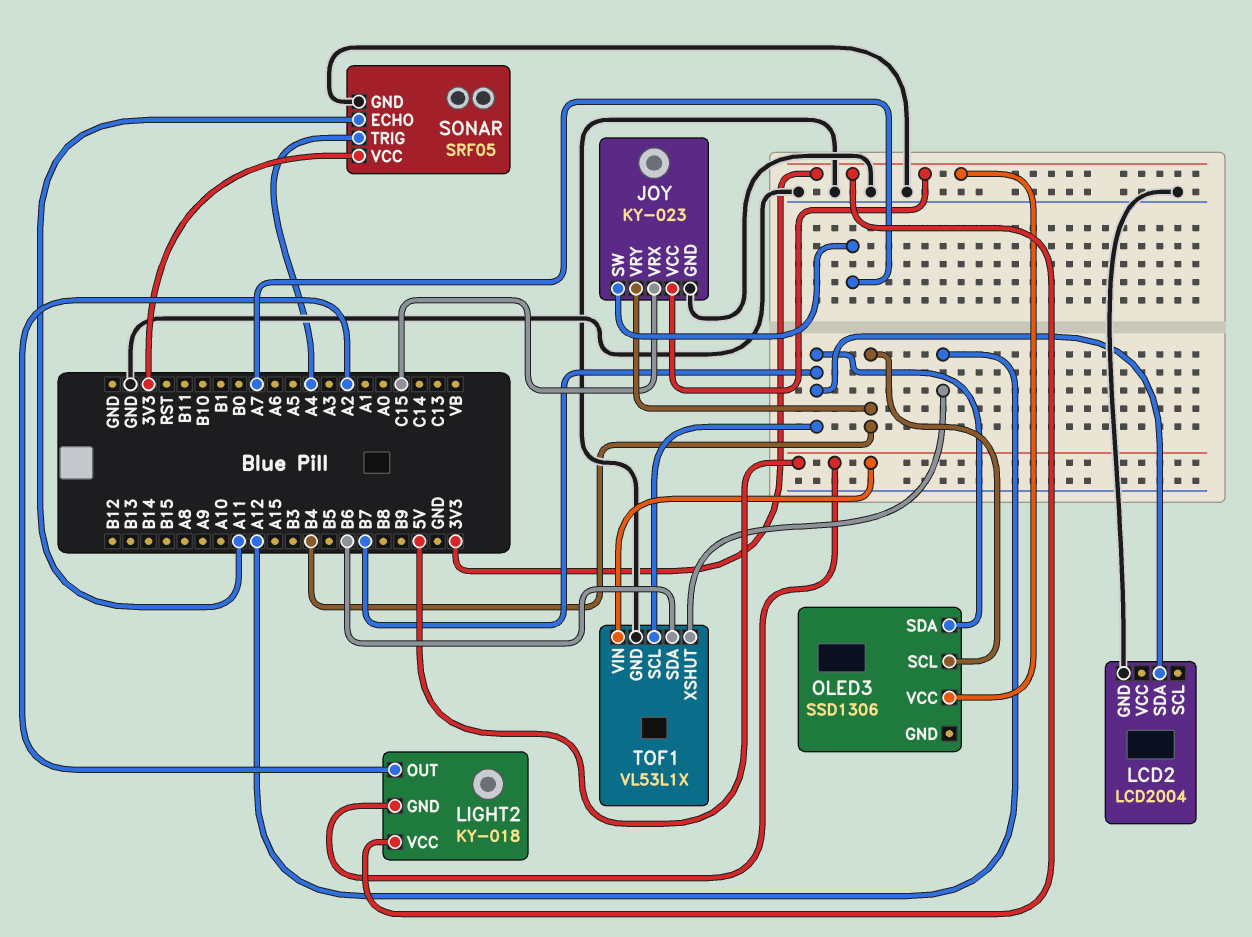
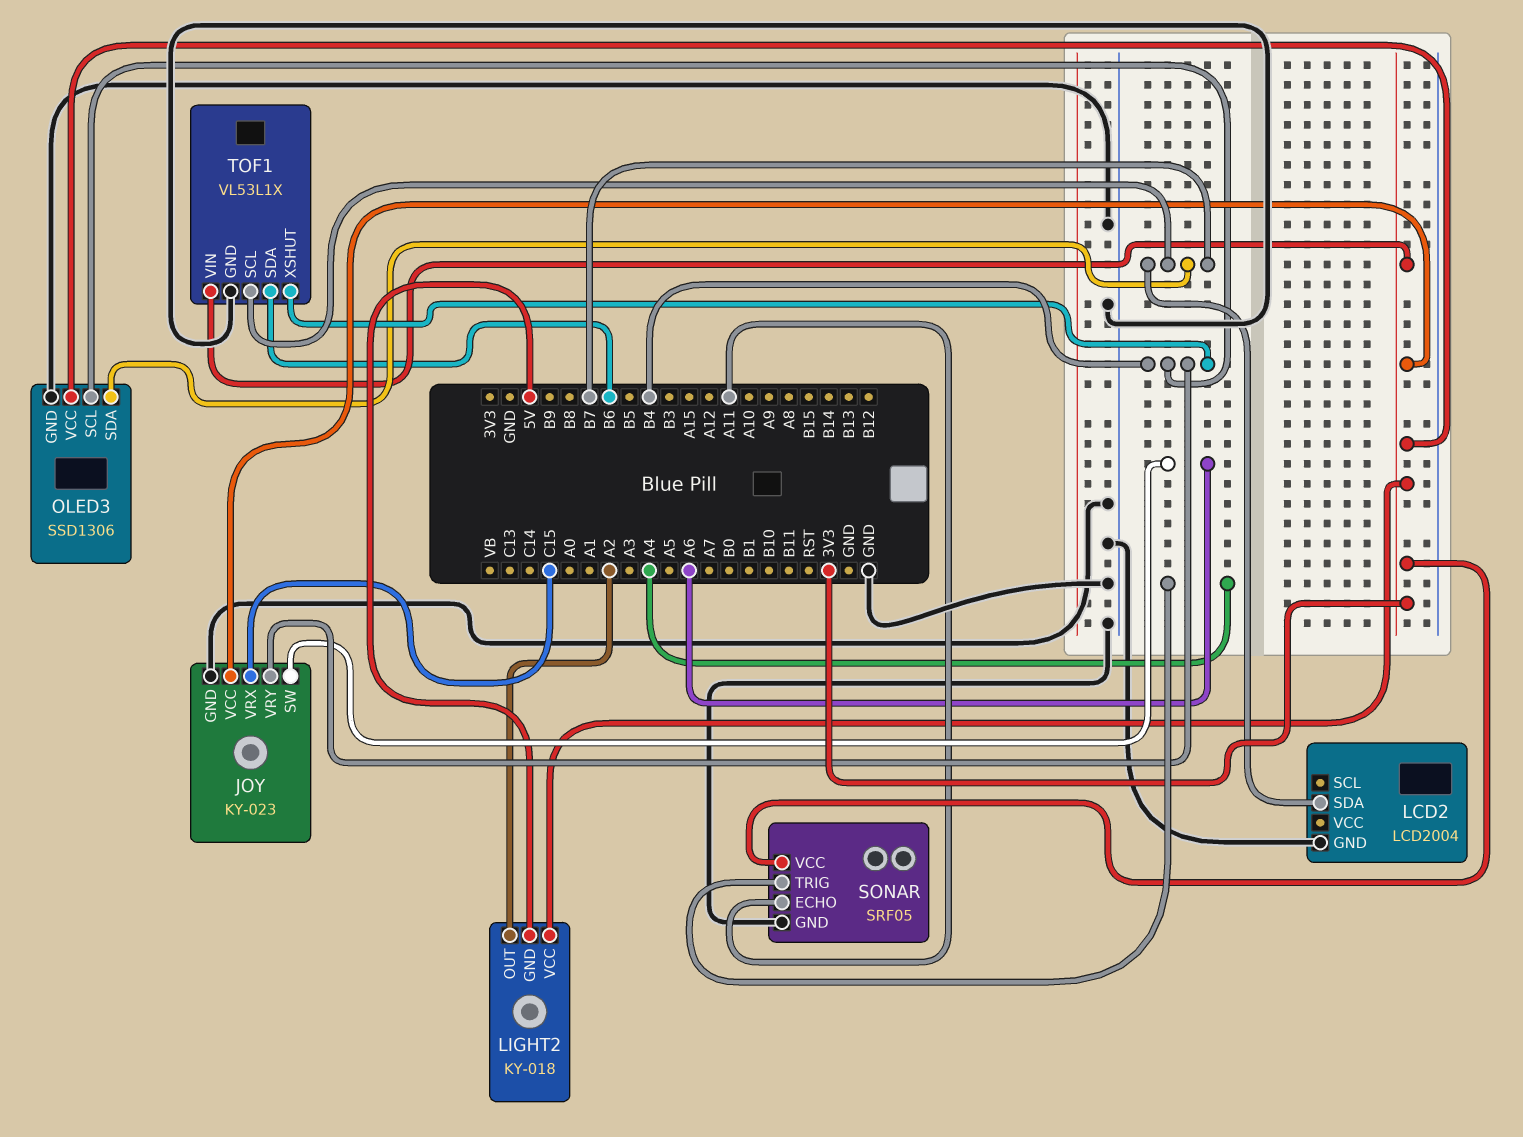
JOY pin SW: A7 -> A6
OLED3 pin GND: none -> GND
TOF1 pin VIN: 5V -> 3V3
TOF1 pin XSHUT: A12 -> B4

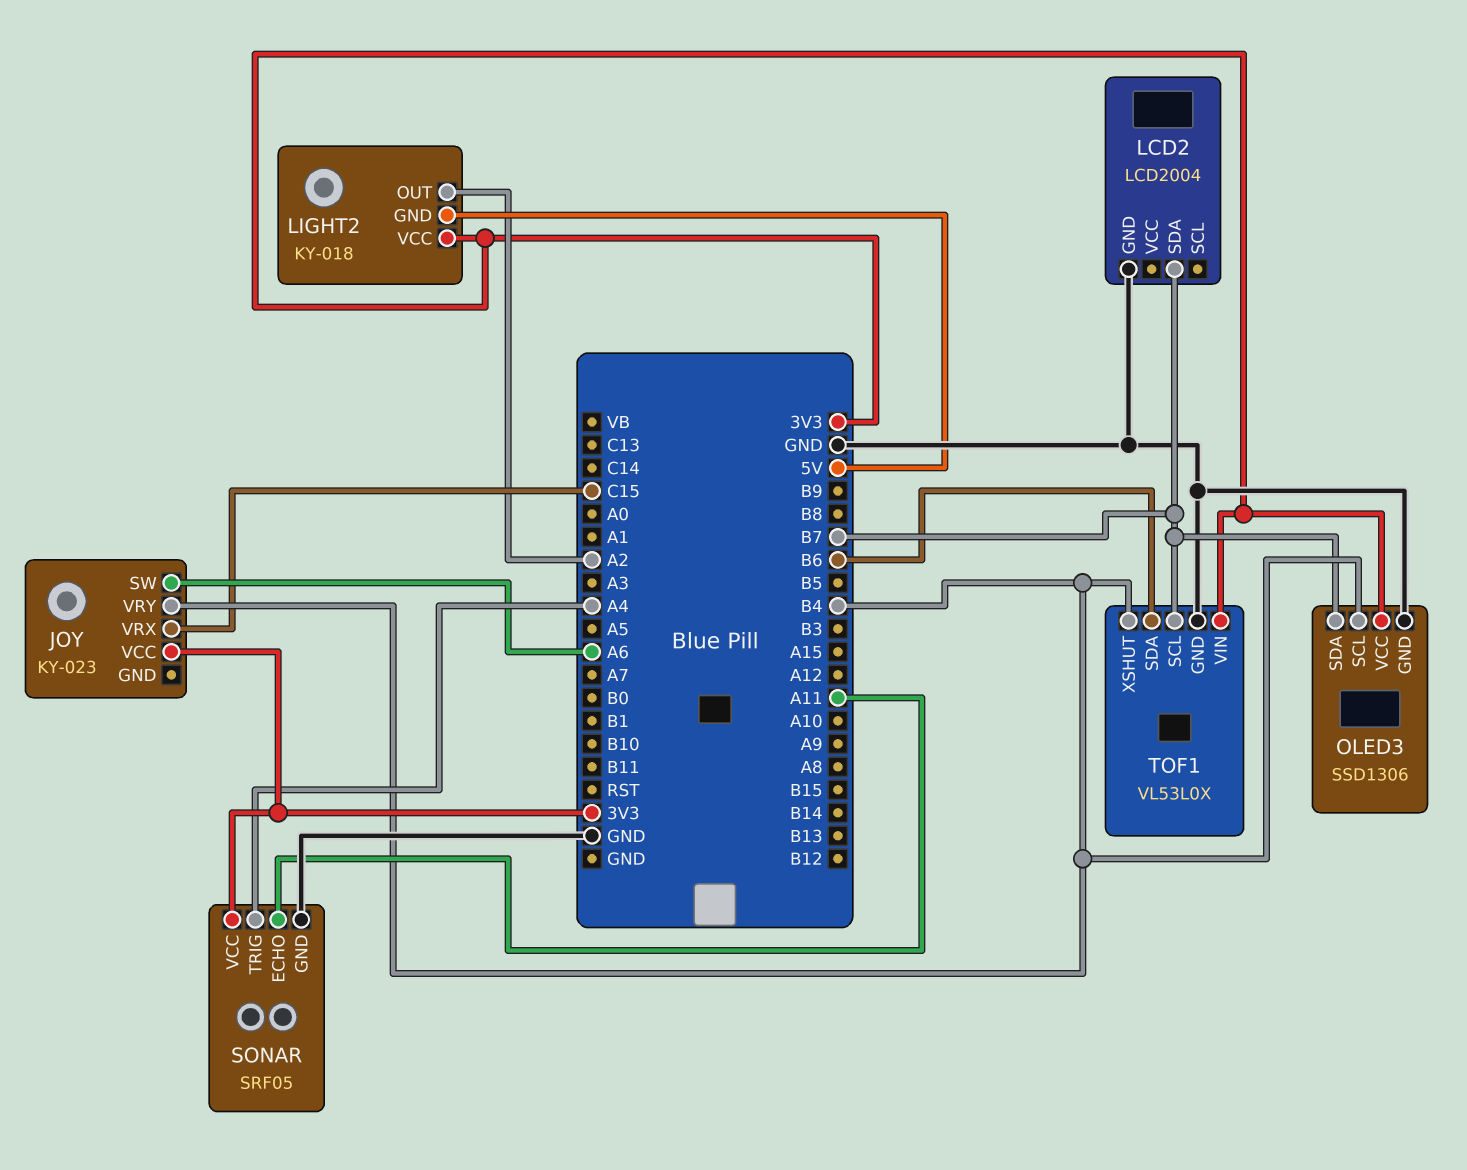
JOY pin GND: GND -> none
TOF1: VL53L1X -> VL53L0X

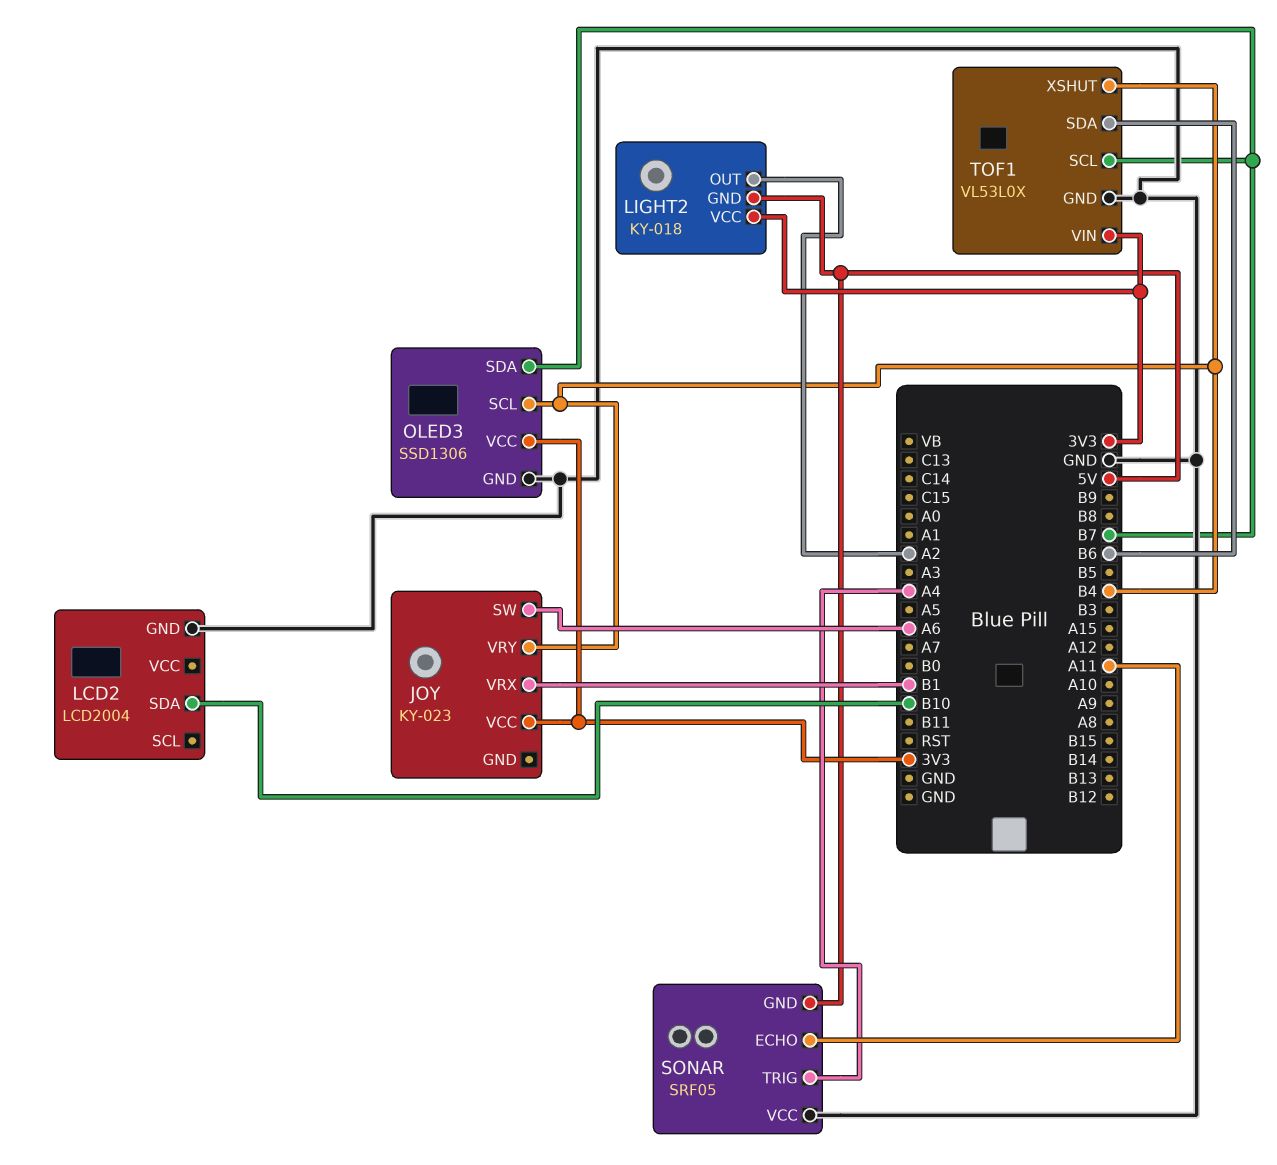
JOY pin VRX: C15 -> B1
LCD2 pin SDA: B7 -> B10
SONAR pin GND: GND -> 5V
SONAR pin VCC: 3V3 -> GND

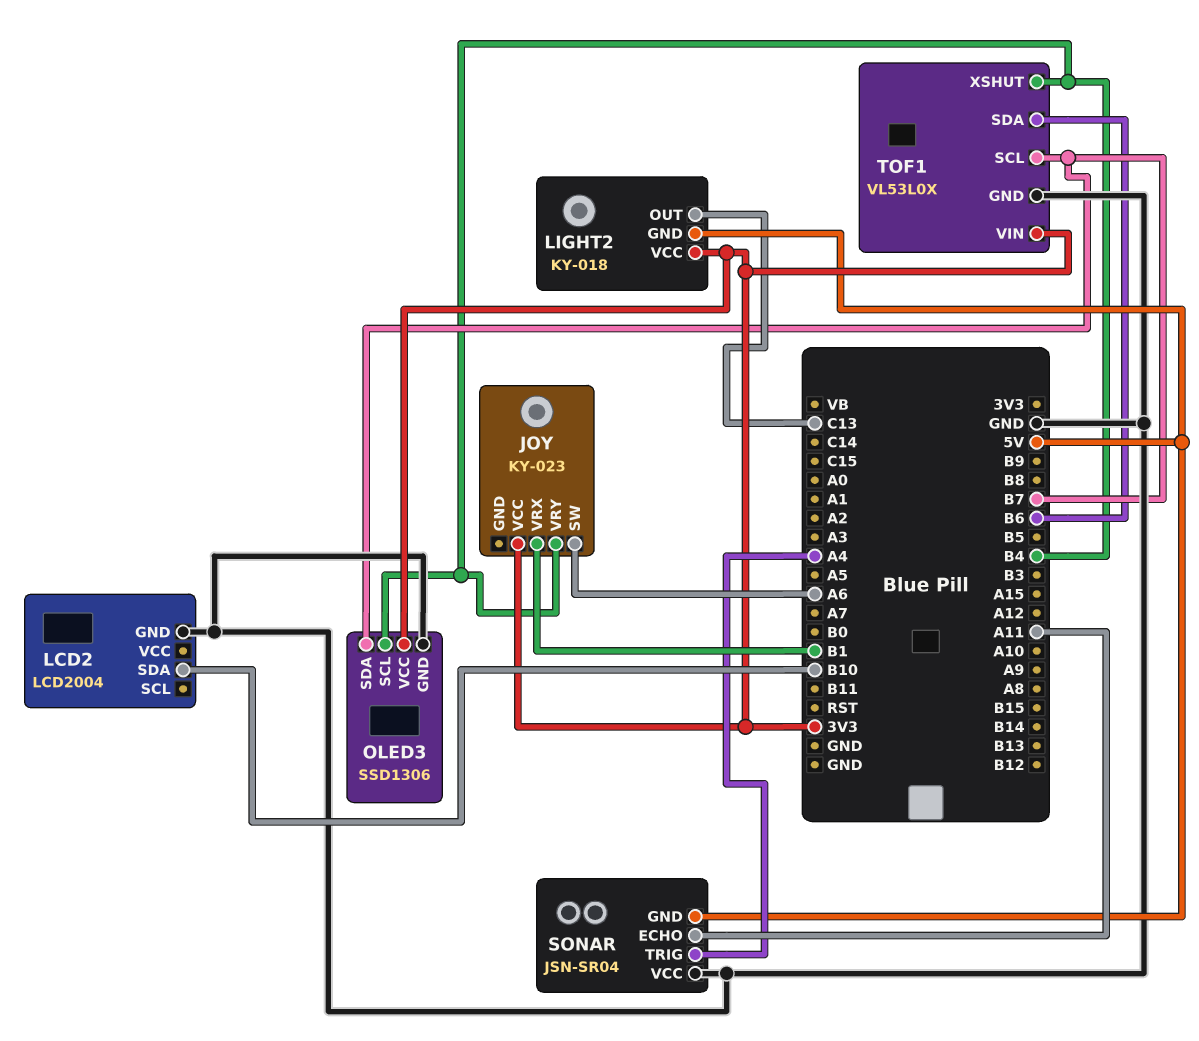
LIGHT2 pin OUT: A2 -> C13
SONAR: SRF05 -> JSN-SR04

